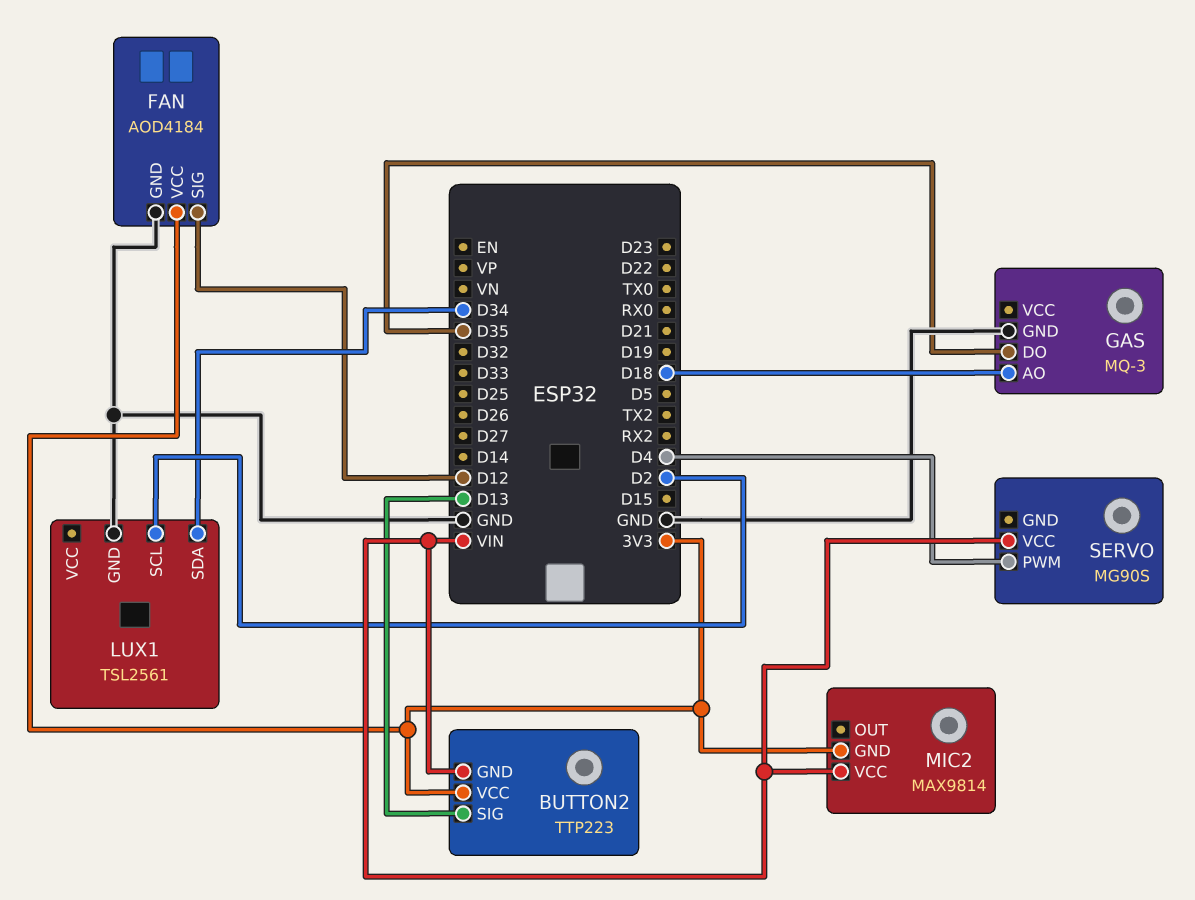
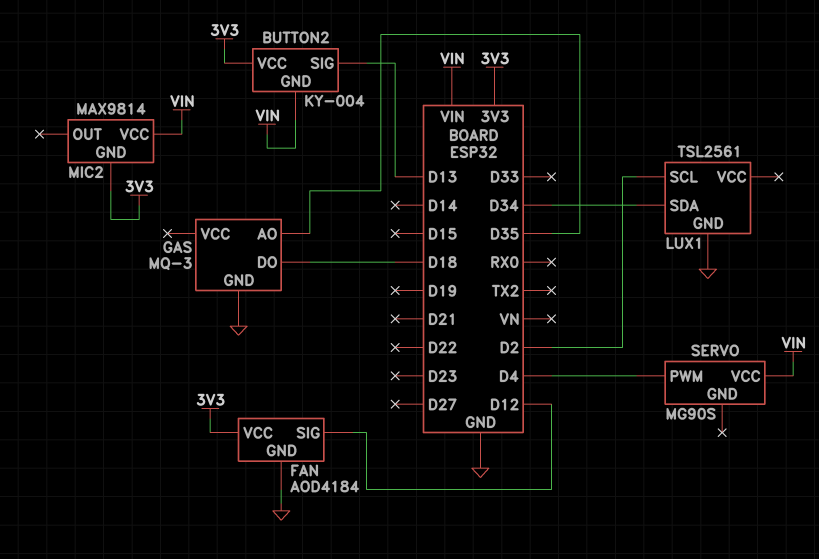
BUTTON2: TTP223 -> KY-004
GAS pin AO: D18 -> D35
GAS pin DO: D35 -> D18

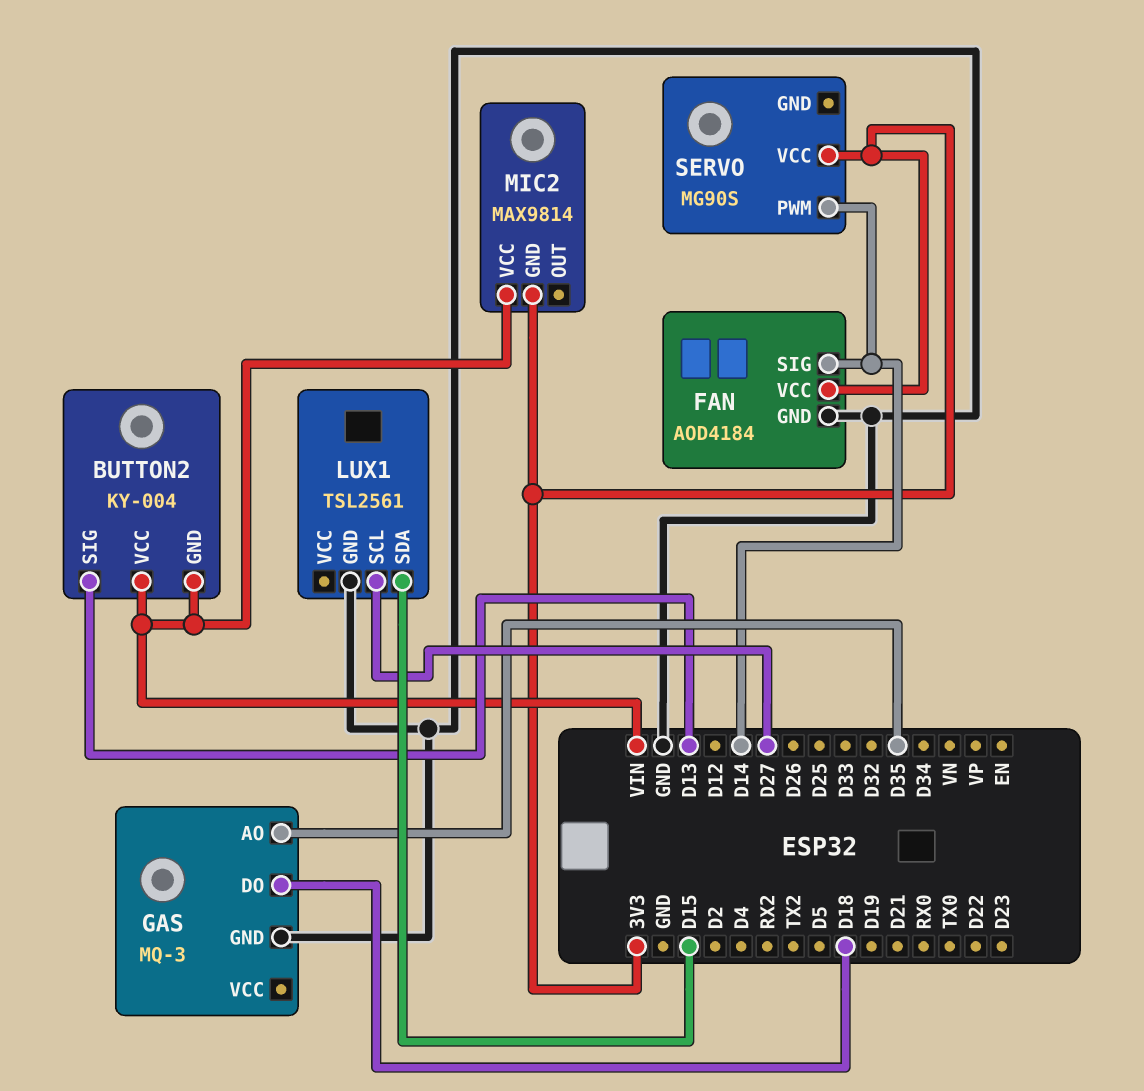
BUTTON2 pin VCC: 3V3 -> VIN
FAN pin SIG: D12 -> D14
LUX1 pin SCL: D2 -> D27
LUX1 pin SDA: D34 -> D15
SERVO pin PWM: D4 -> D14
SERVO pin VCC: VIN -> 3V3

